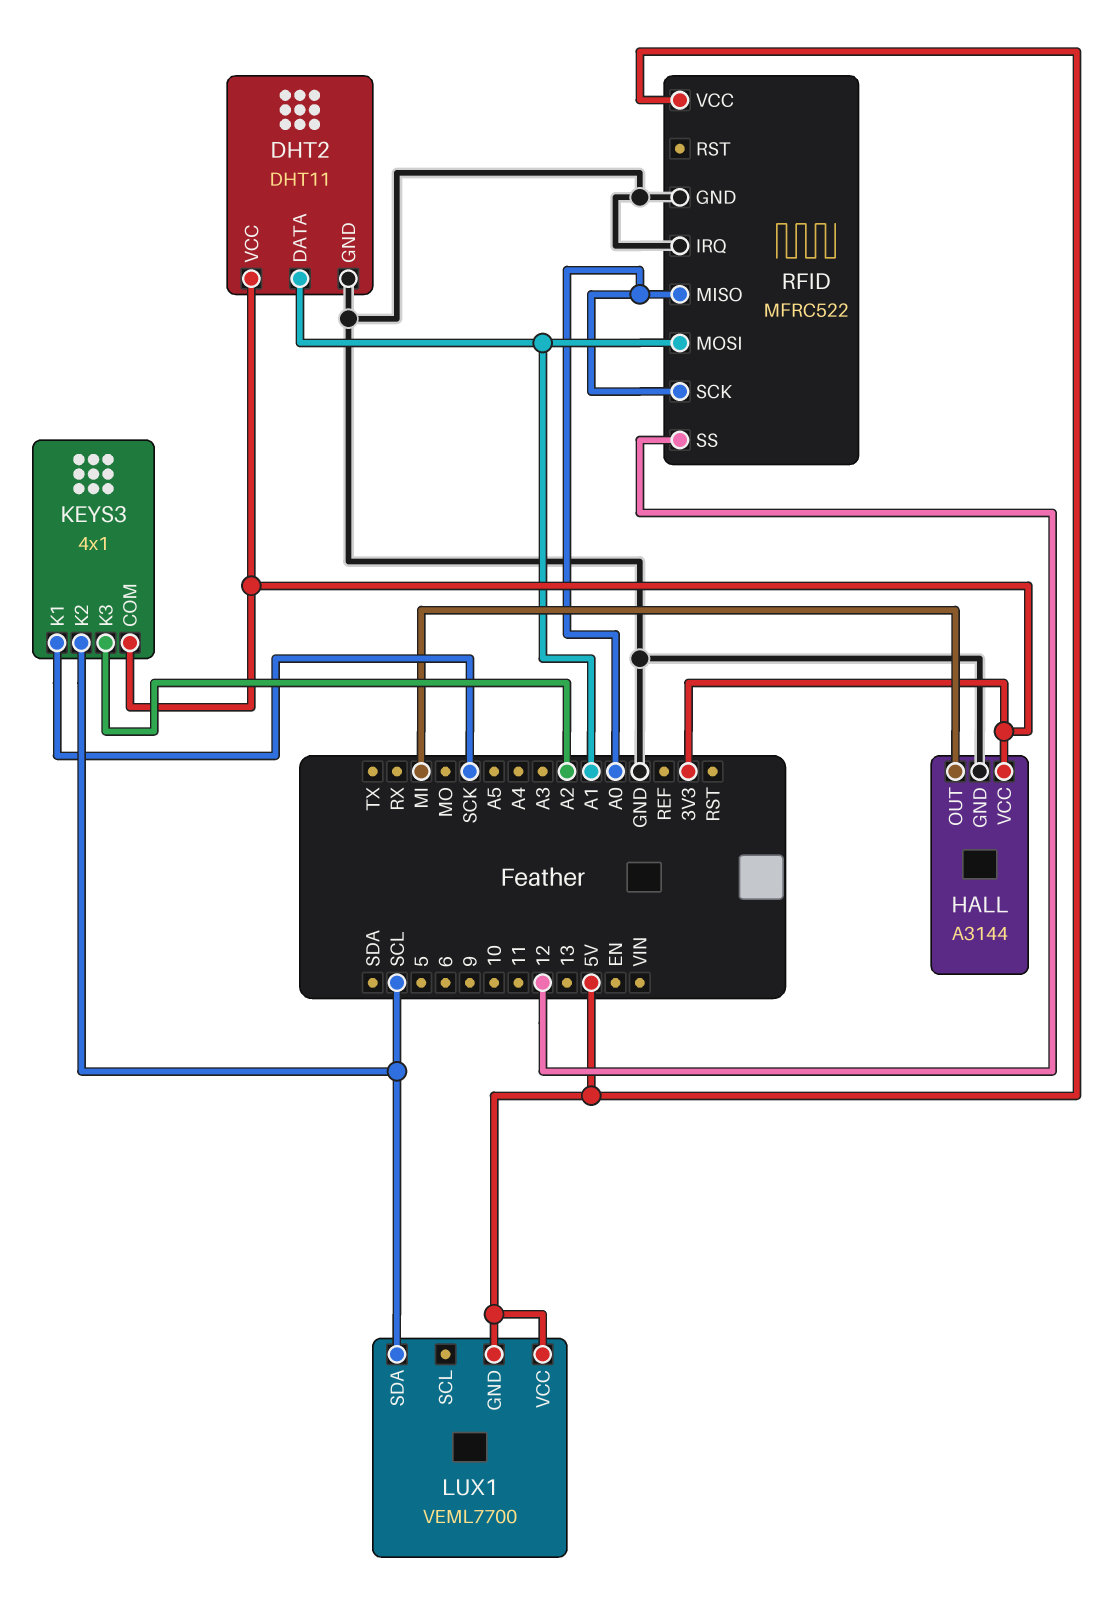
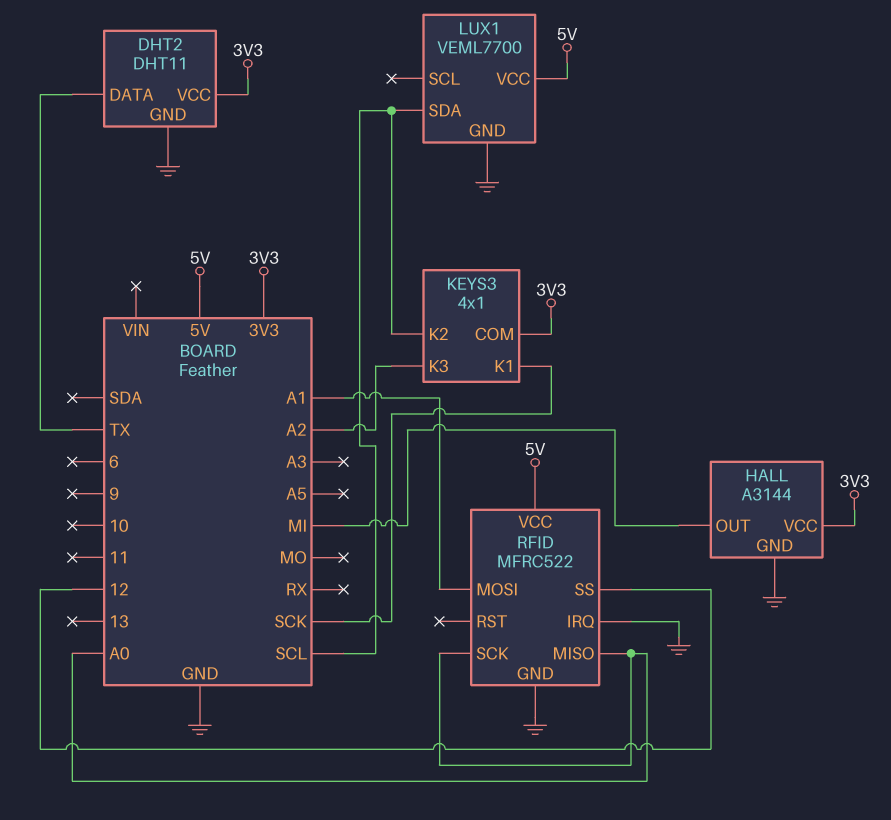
DHT2 pin DATA: A1 -> TX
LUX1 pin GND: 5V -> GND

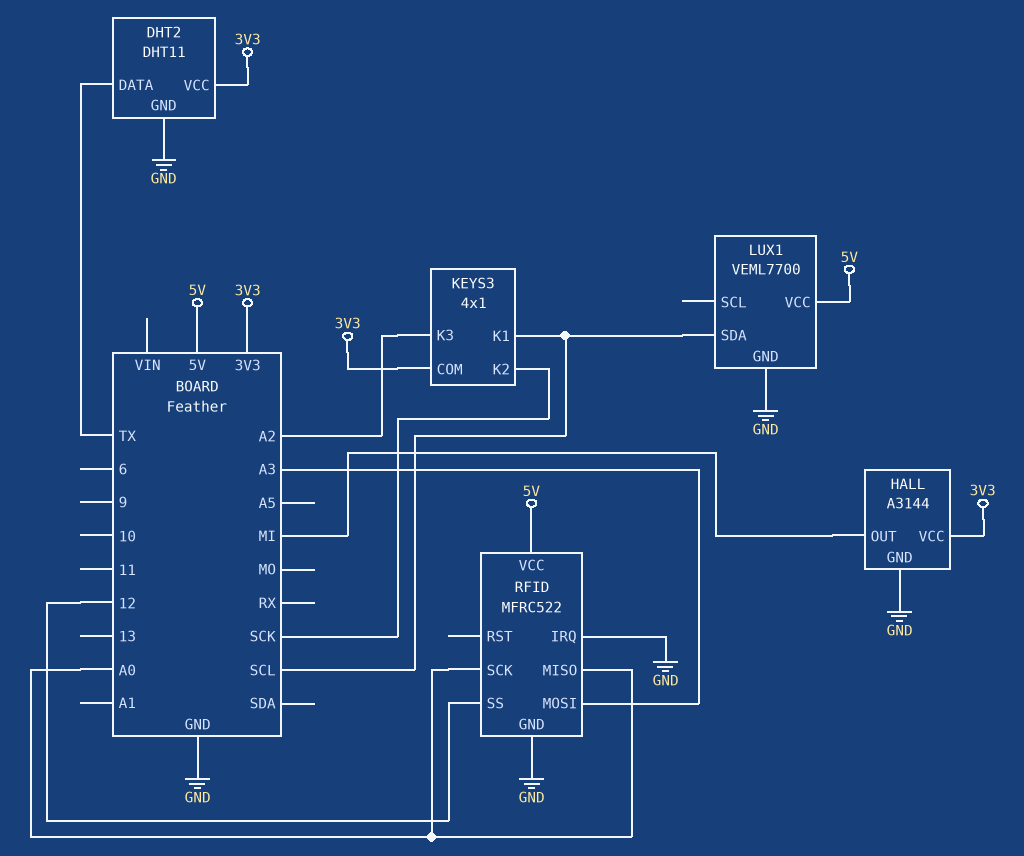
KEYS3 pin K1: SCK -> SCL
KEYS3 pin K2: SCL -> SCK
RFID pin MOSI: A1 -> A3

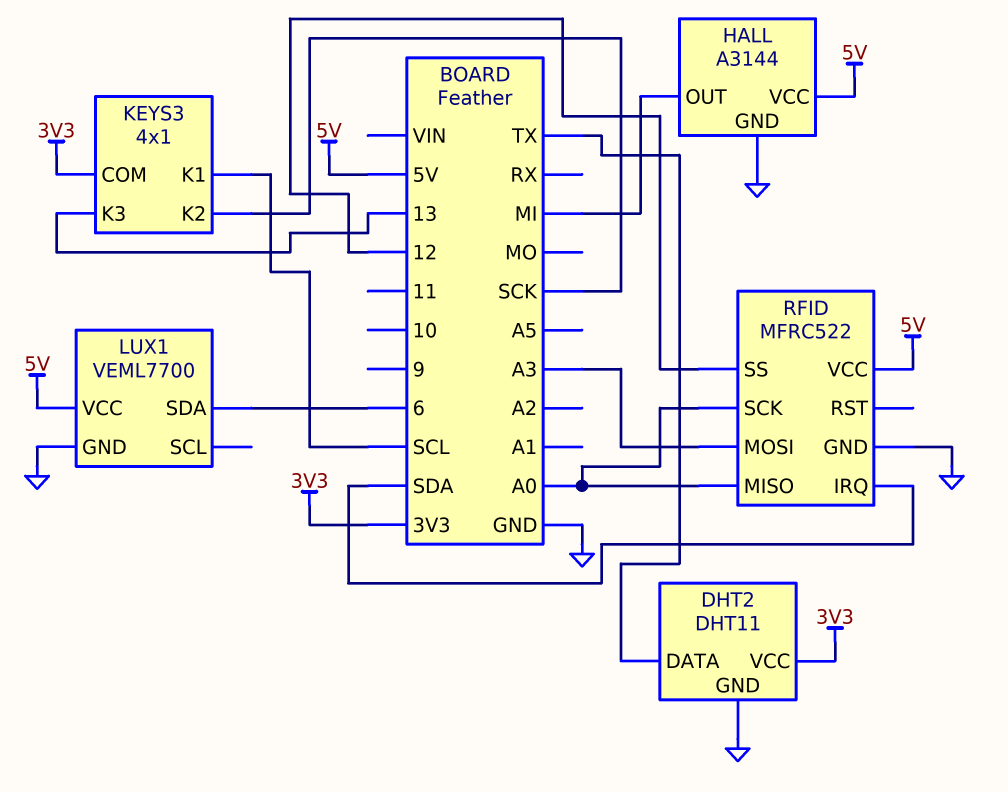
HALL pin VCC: 3V3 -> 5V
KEYS3 pin K3: A2 -> 13
LUX1 pin SDA: SCL -> 6
RFID pin IRQ: GND -> SDA

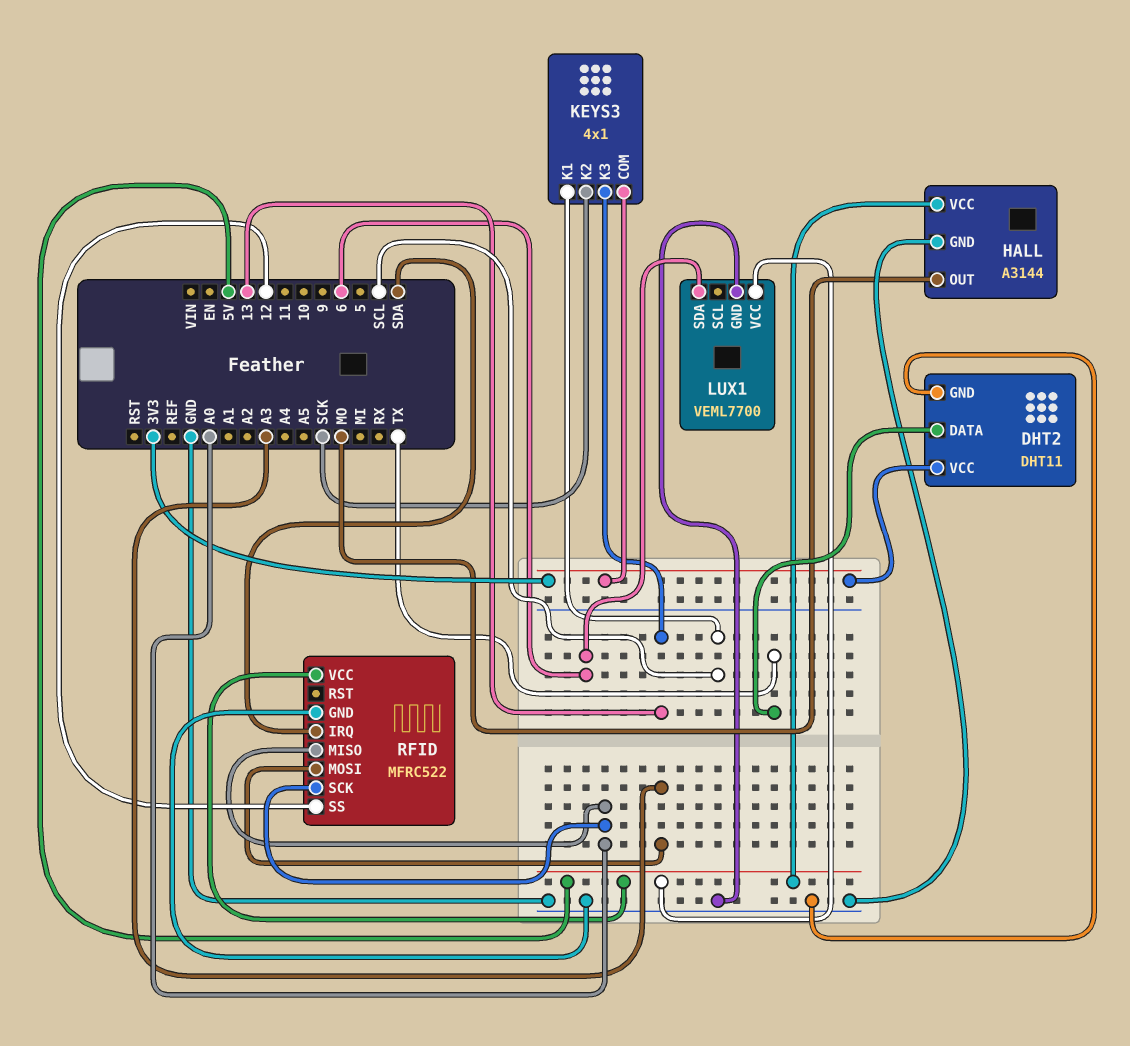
HALL pin OUT: MI -> MO

